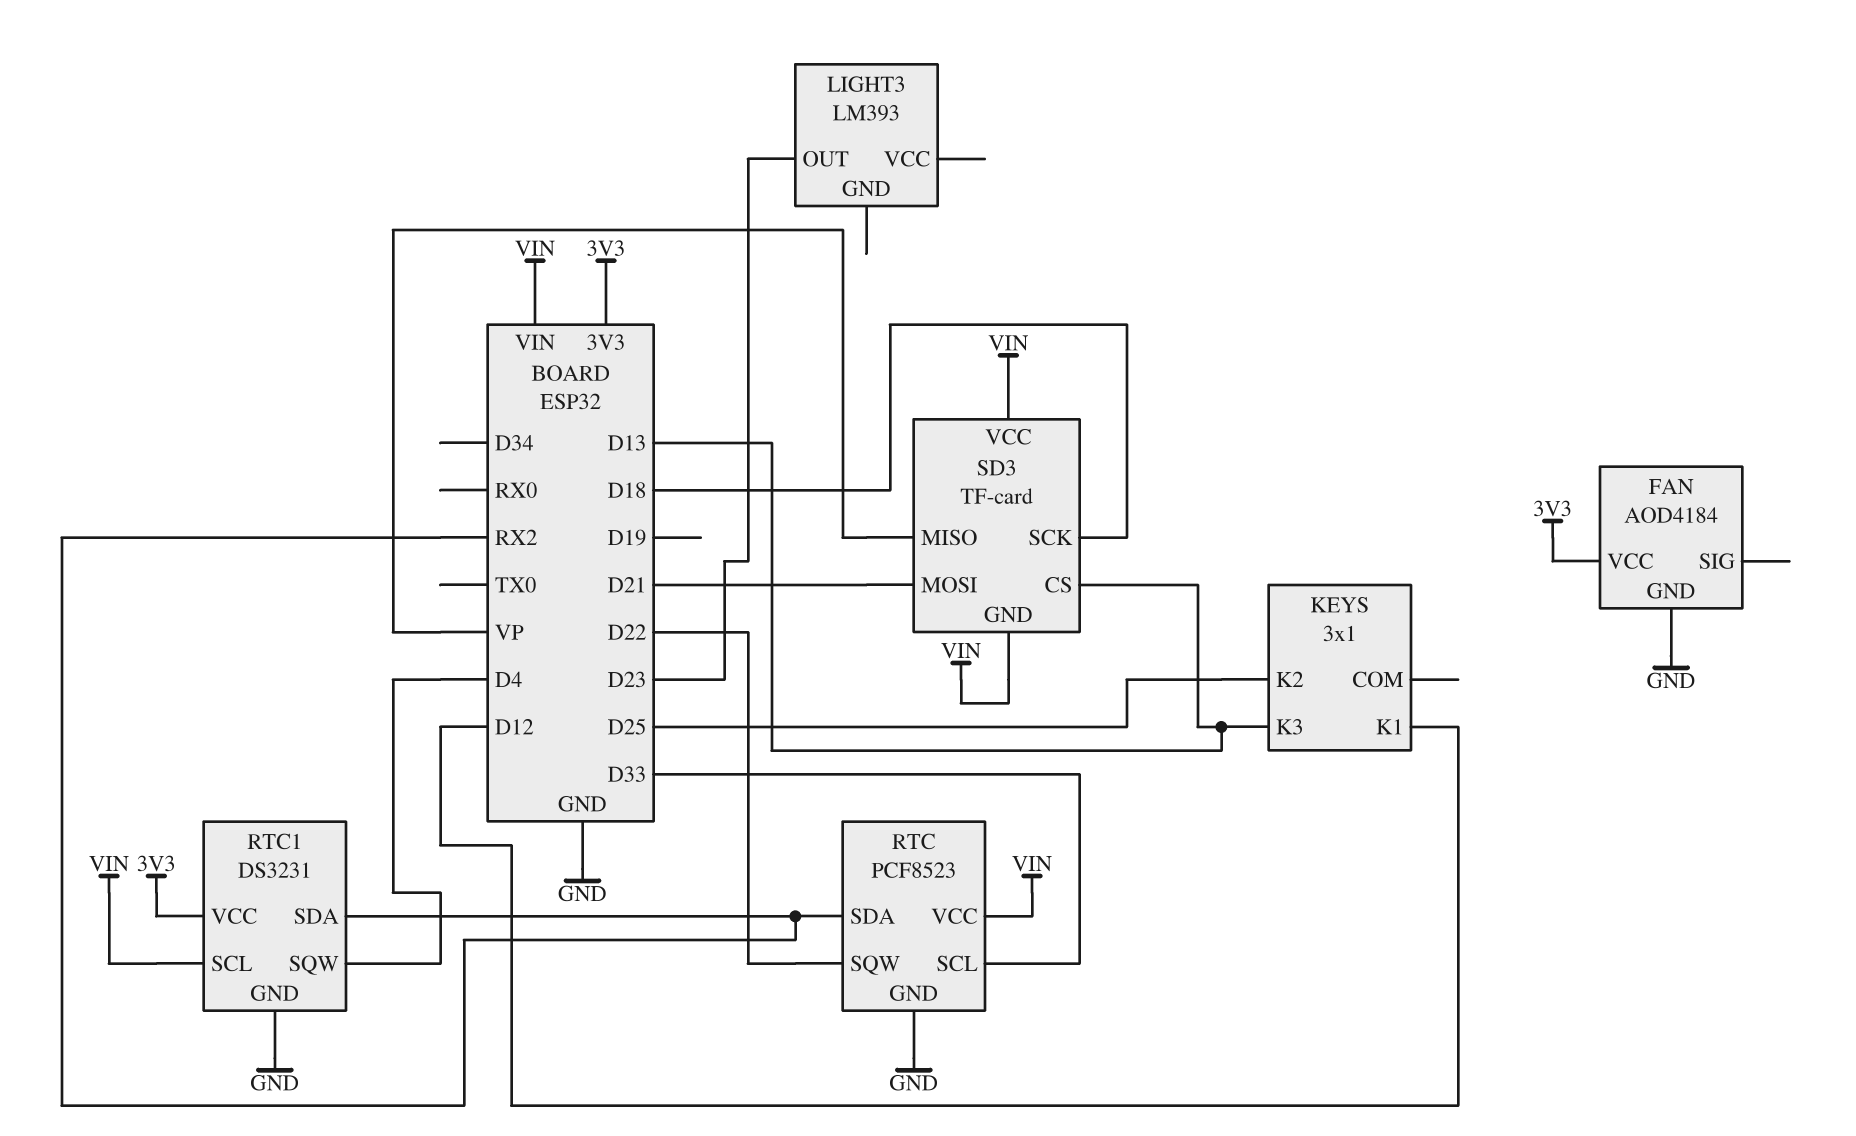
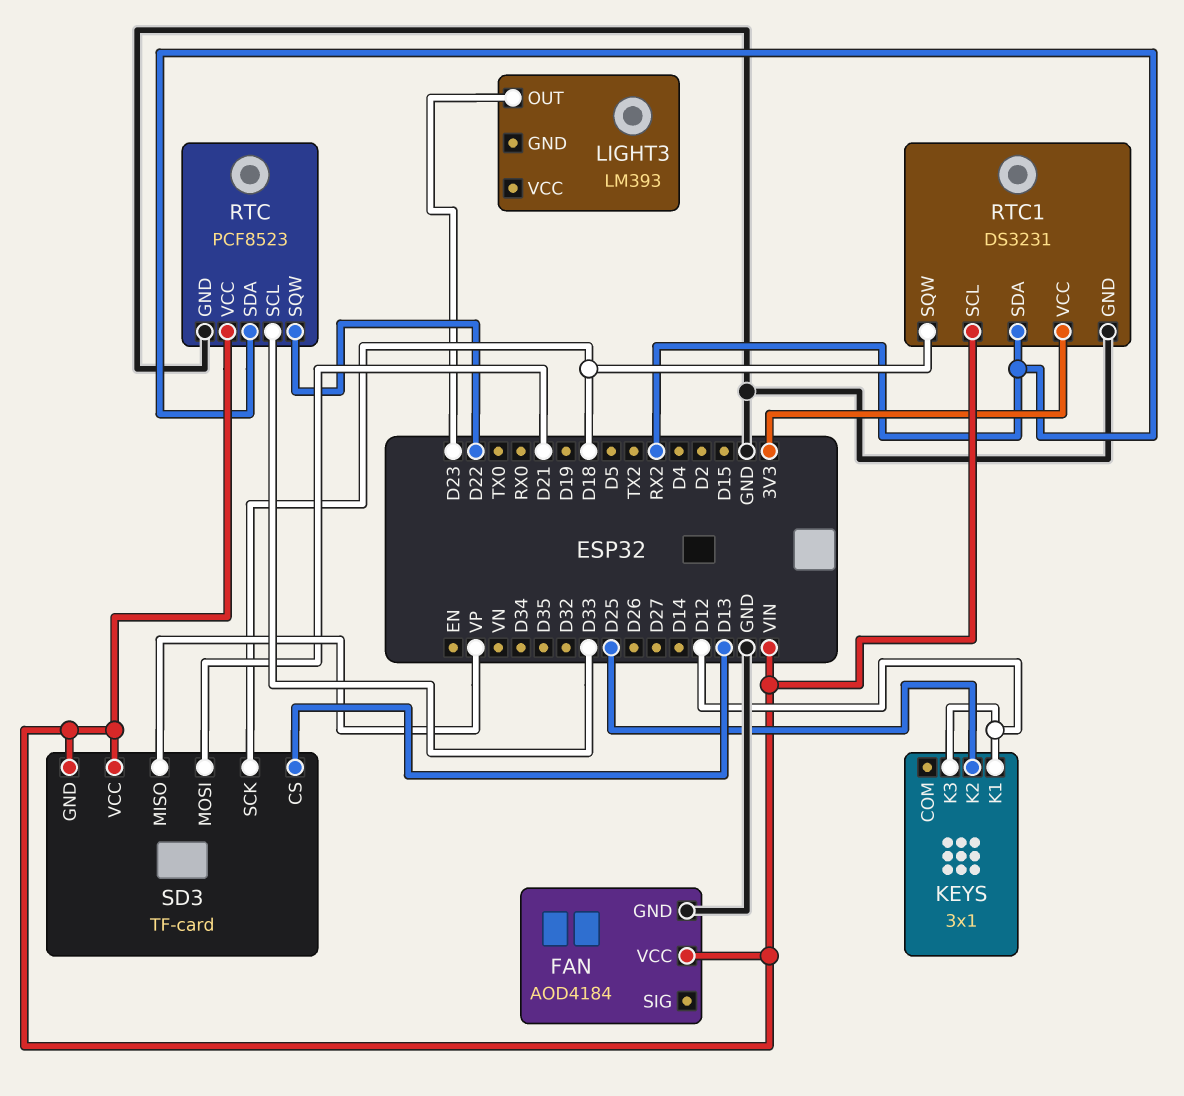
FAN pin VCC: 3V3 -> VIN
KEYS pin K3: D13 -> D12
RTC1 pin SQW: D4 -> D18

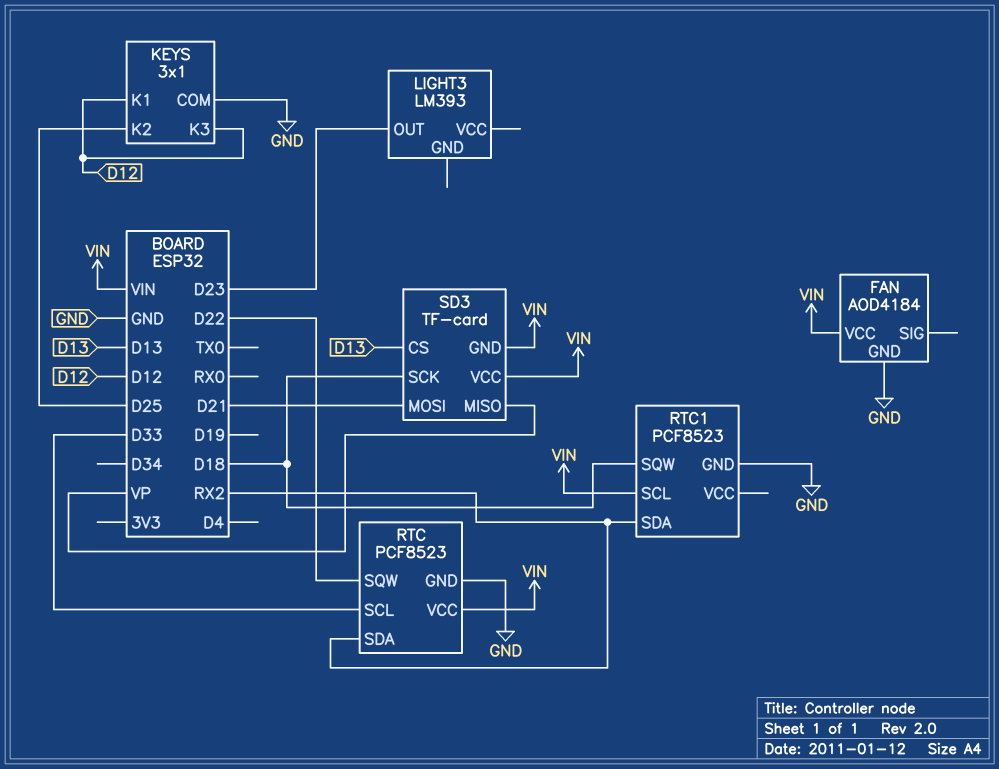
KEYS pin COM: none -> GND
RTC1: DS3231 -> PCF8523
RTC1 pin VCC: 3V3 -> none

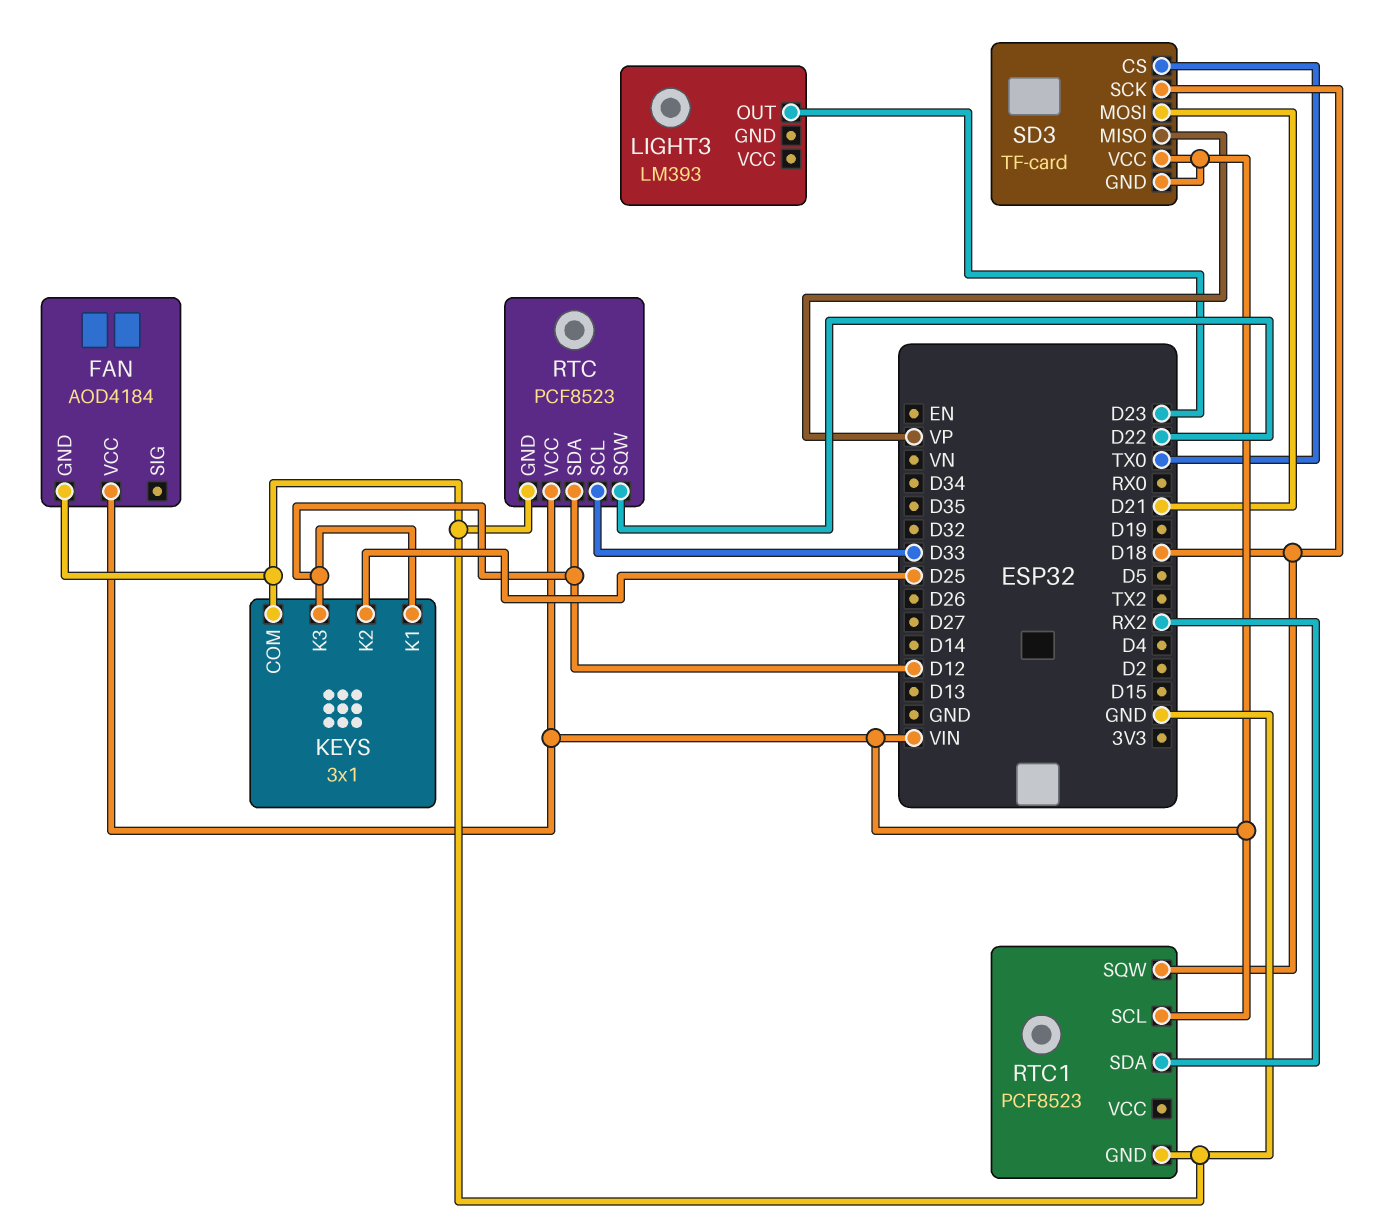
RTC pin SDA: RX2 -> D12
SD3 pin CS: D13 -> TX0

